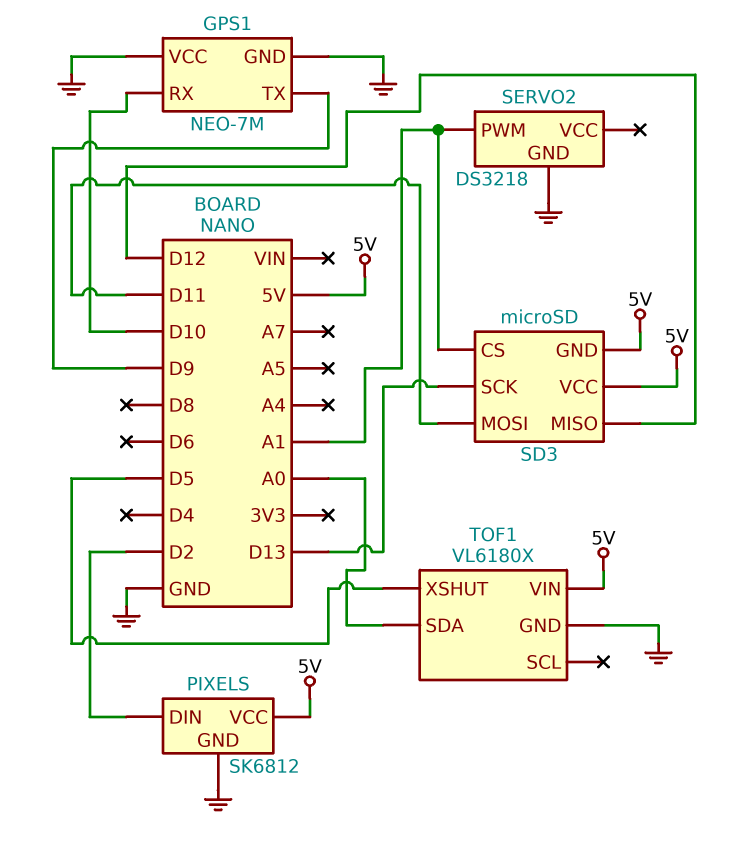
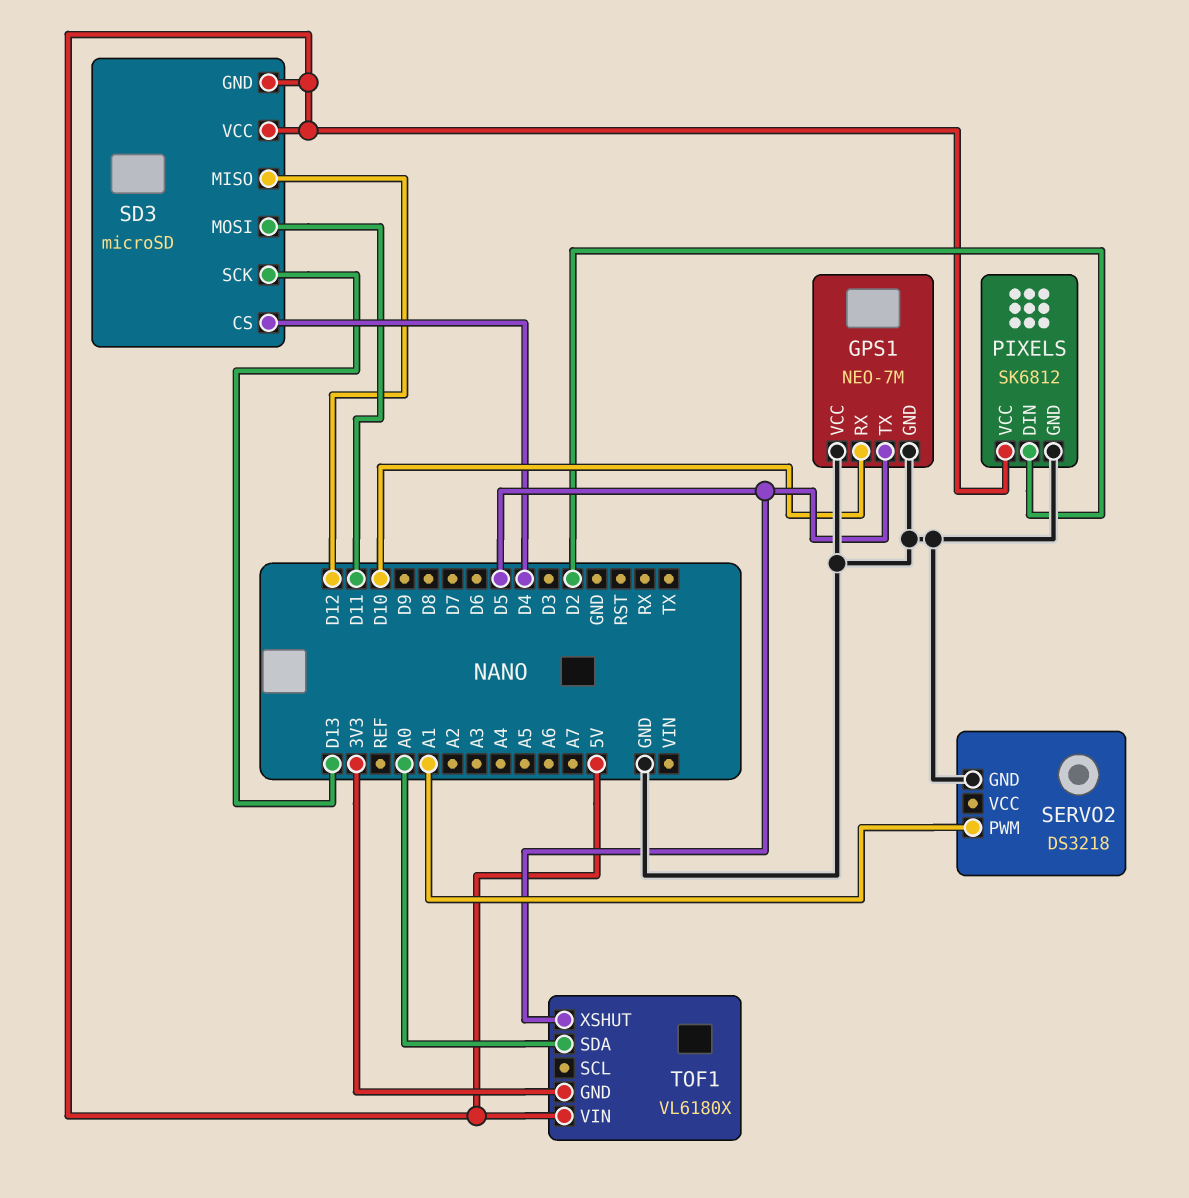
GPS1 pin TX: D9 -> D5
SD3 pin CS: A1 -> D4
TOF1 pin GND: GND -> 3V3

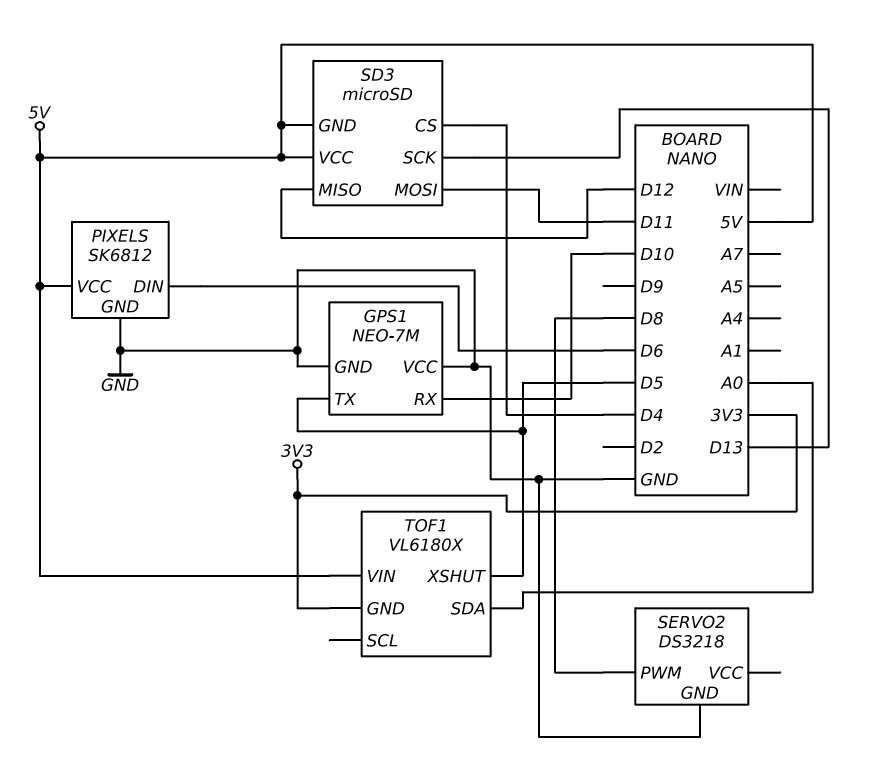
PIXELS pin DIN: D2 -> D6
SERVO2 pin PWM: A1 -> D8

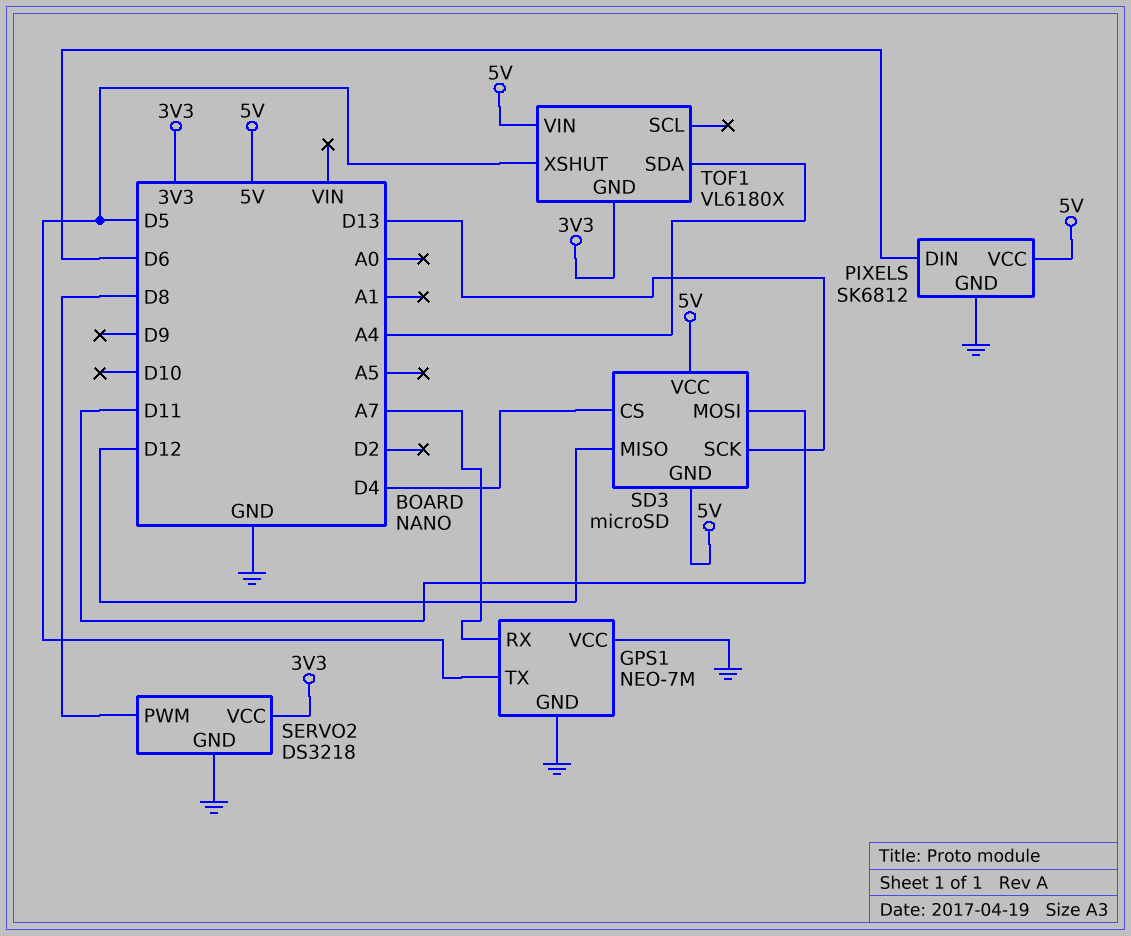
GPS1 pin RX: D10 -> A7
SERVO2 pin VCC: none -> 3V3
TOF1 pin SDA: A0 -> A4

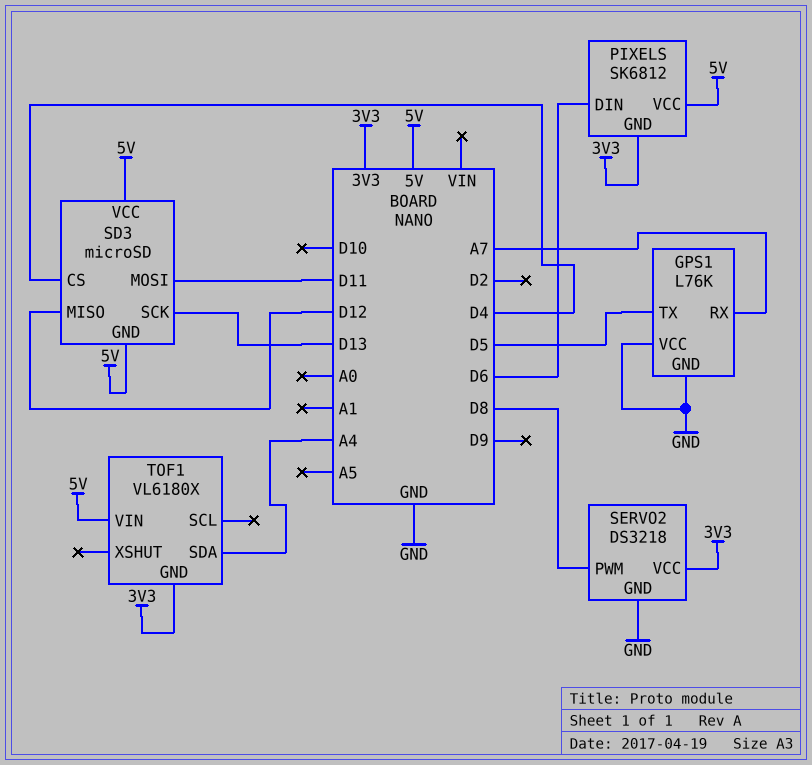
GPS1: NEO-7M -> L76K
PIXELS pin GND: GND -> 3V3
TOF1 pin XSHUT: D5 -> none

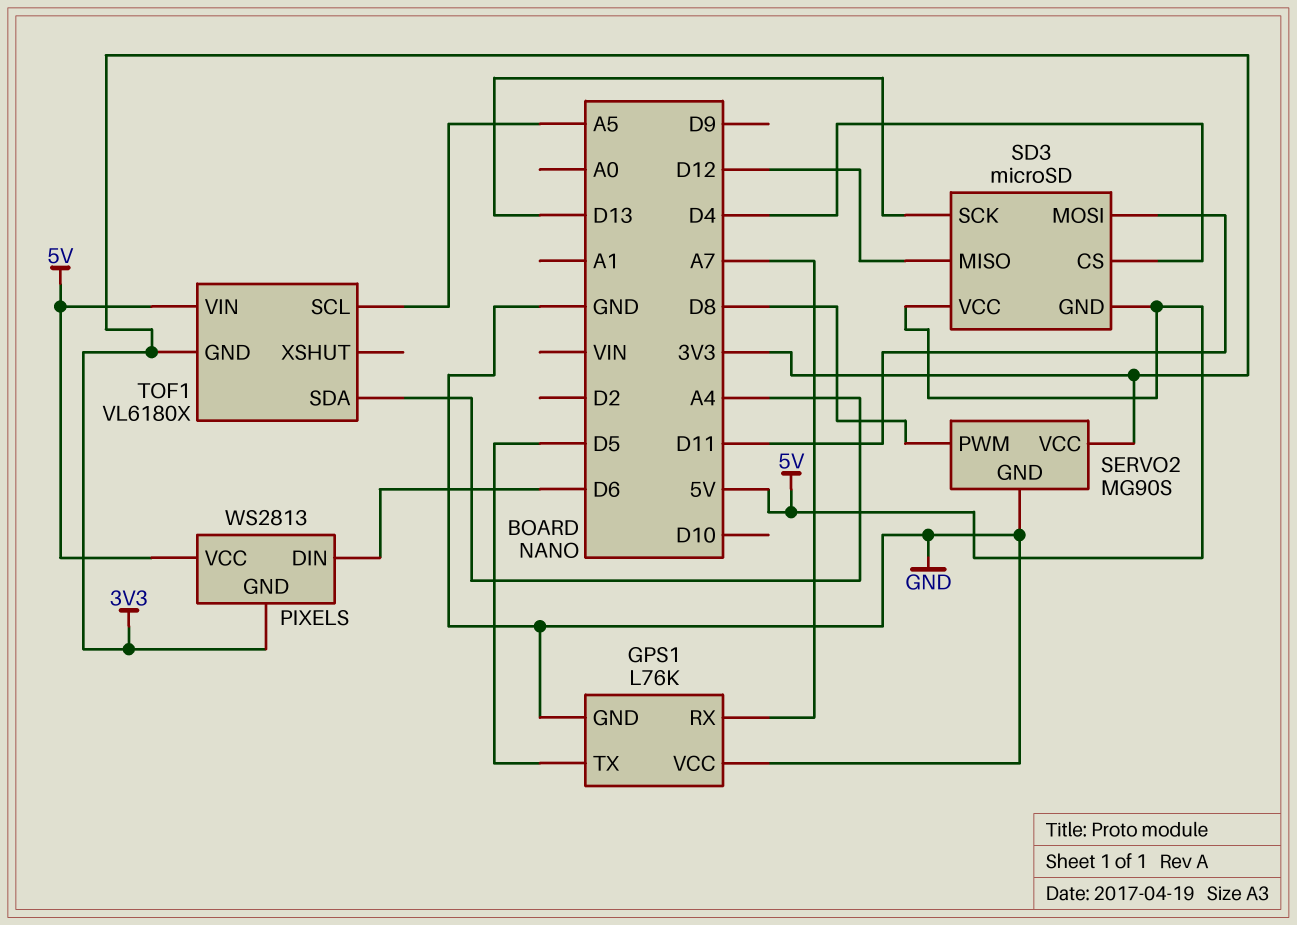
PIXELS: SK6812 -> WS2813
SERVO2: DS3218 -> MG90S
TOF1 pin SCL: none -> A5

